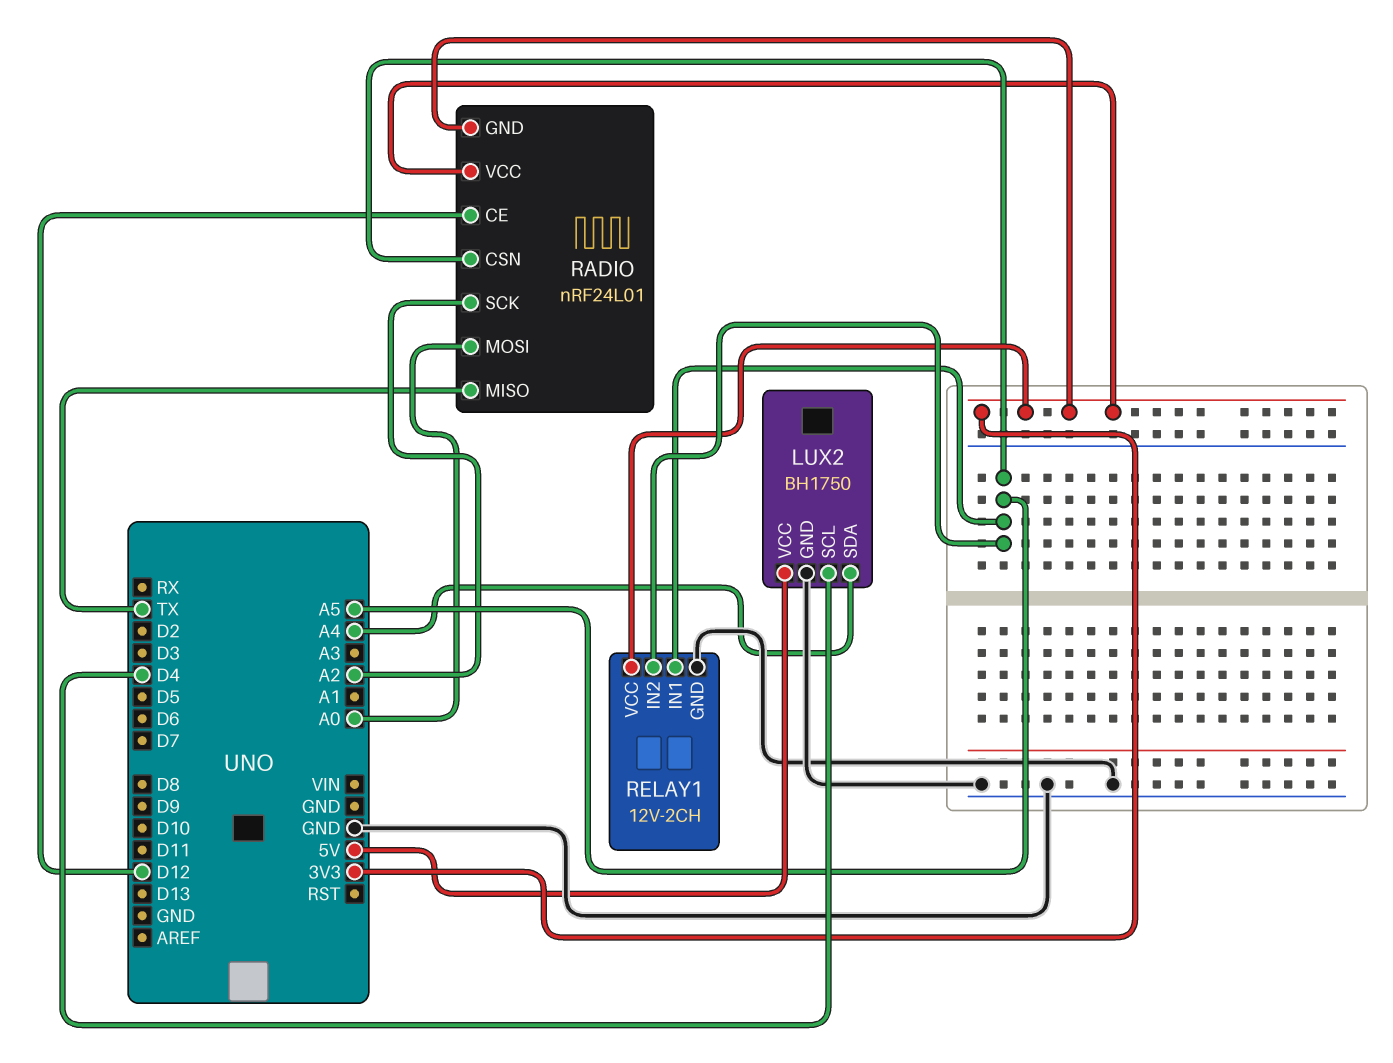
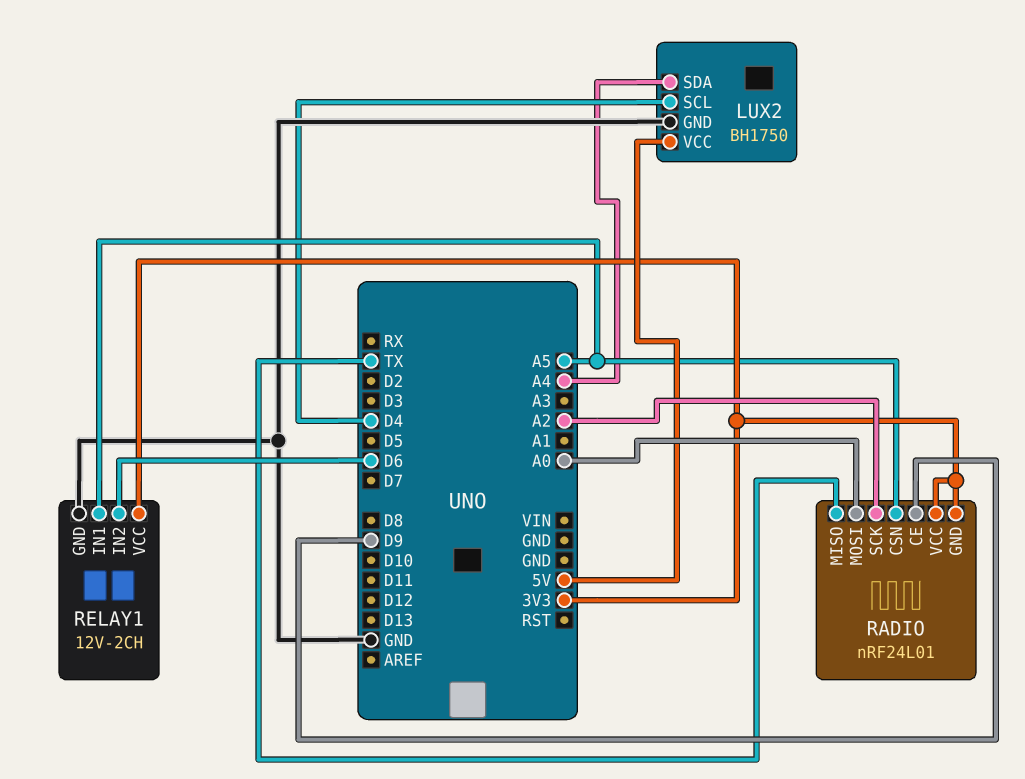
RADIO pin CE: D12 -> D9
RELAY1 pin IN2: A5 -> D6

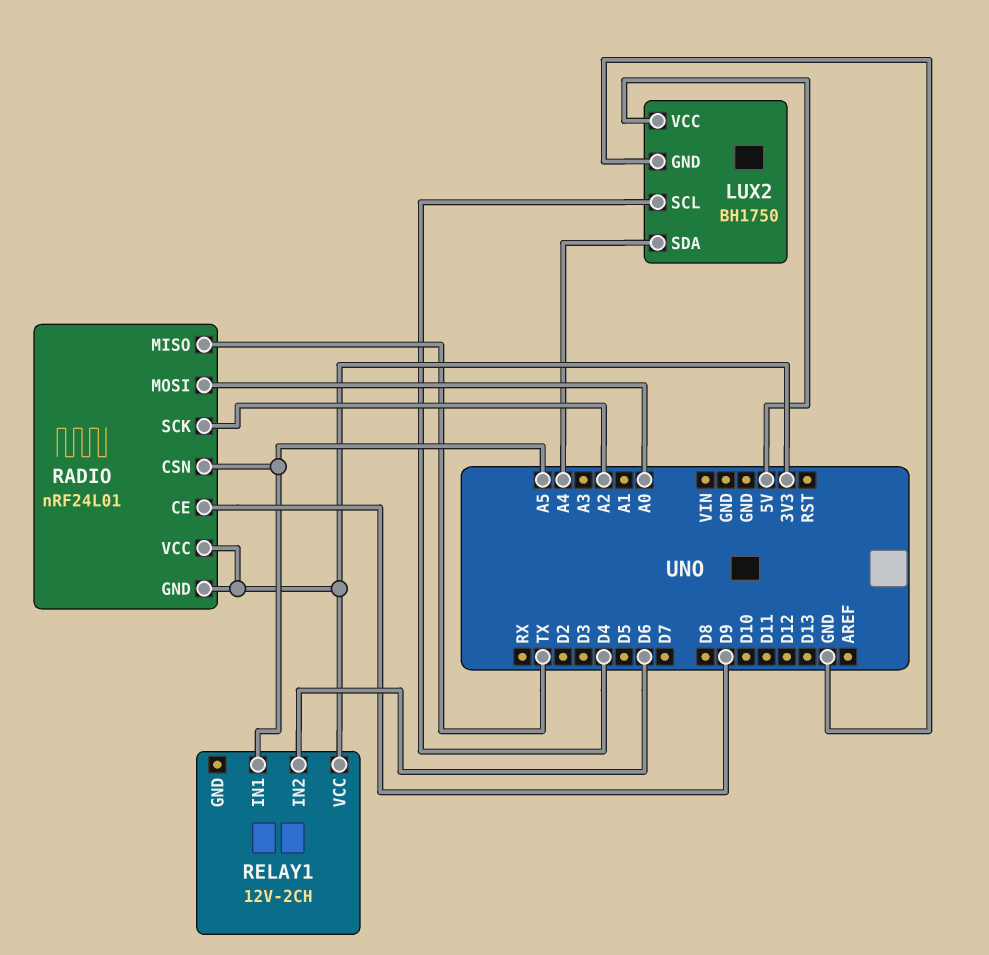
RELAY1 pin GND: GND -> none

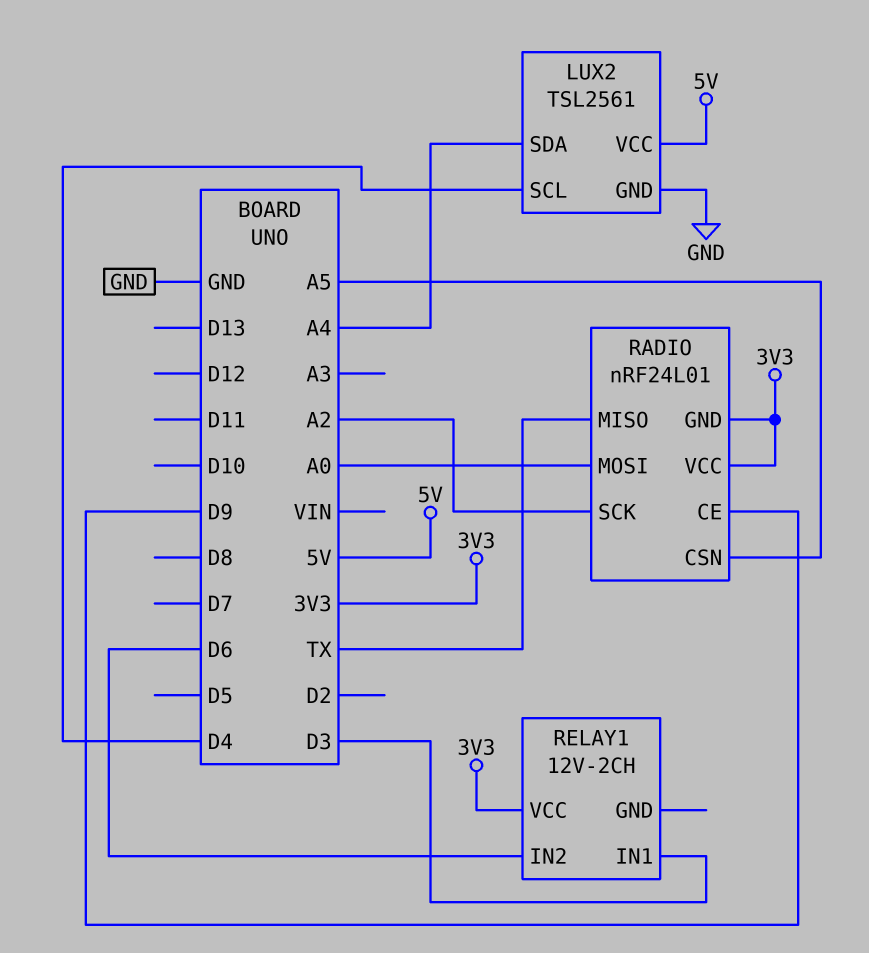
LUX2: BH1750 -> TSL2561
RELAY1 pin IN1: A5 -> D3

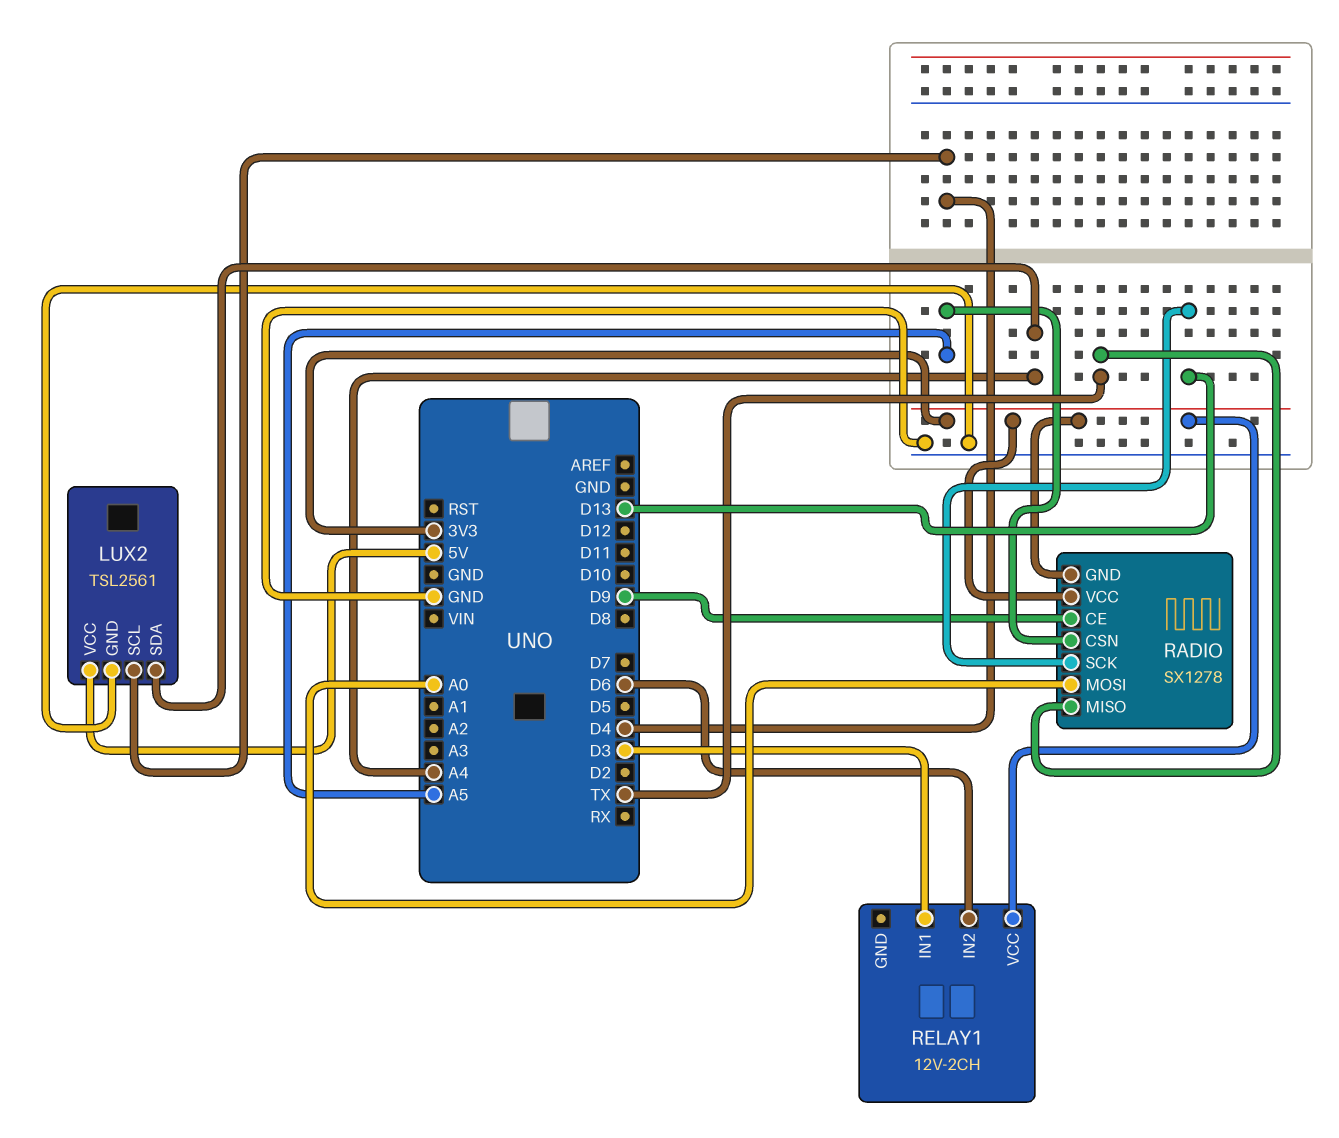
RADIO: nRF24L01 -> SX1278
RADIO pin SCK: A2 -> D13

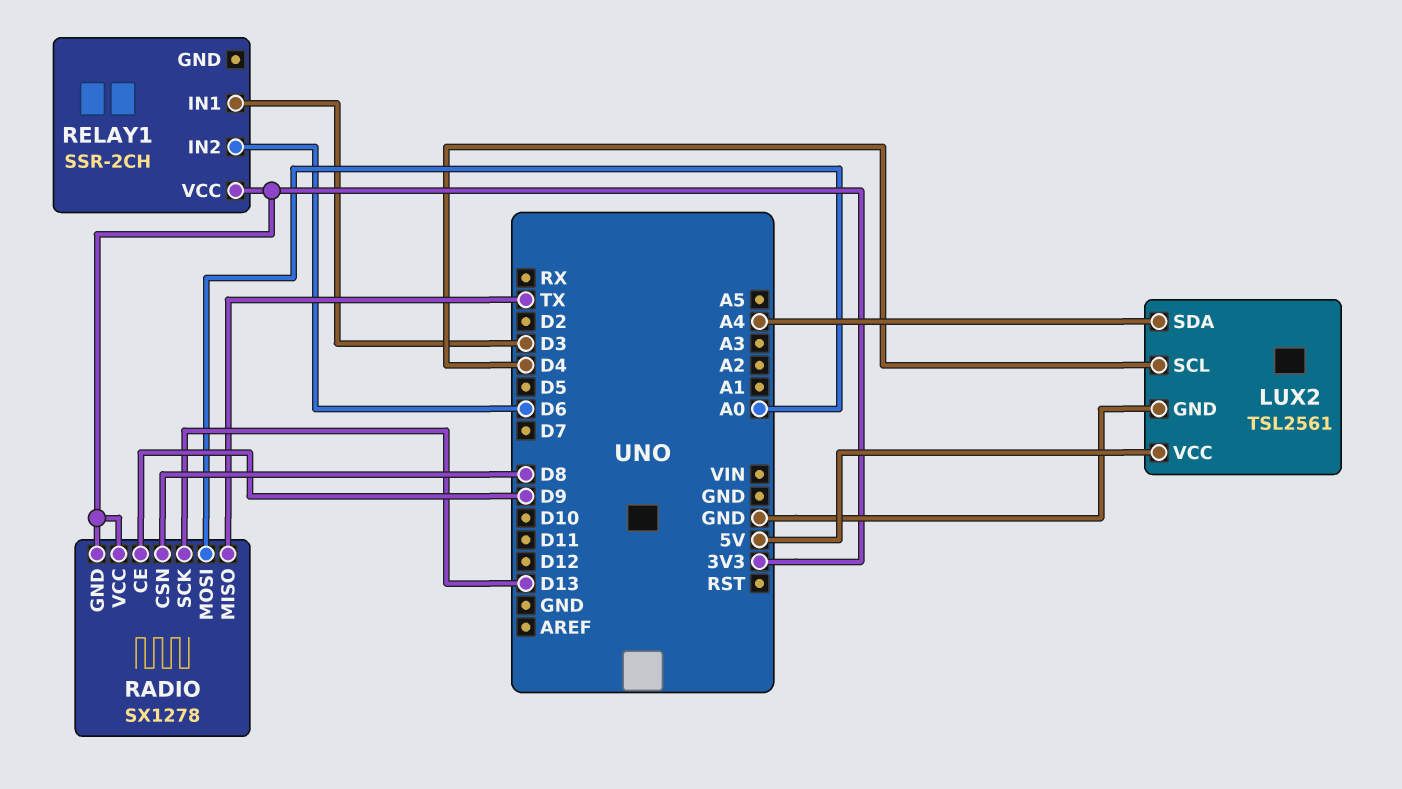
RADIO pin CSN: A5 -> D8
RELAY1: 12V-2CH -> SSR-2CH

